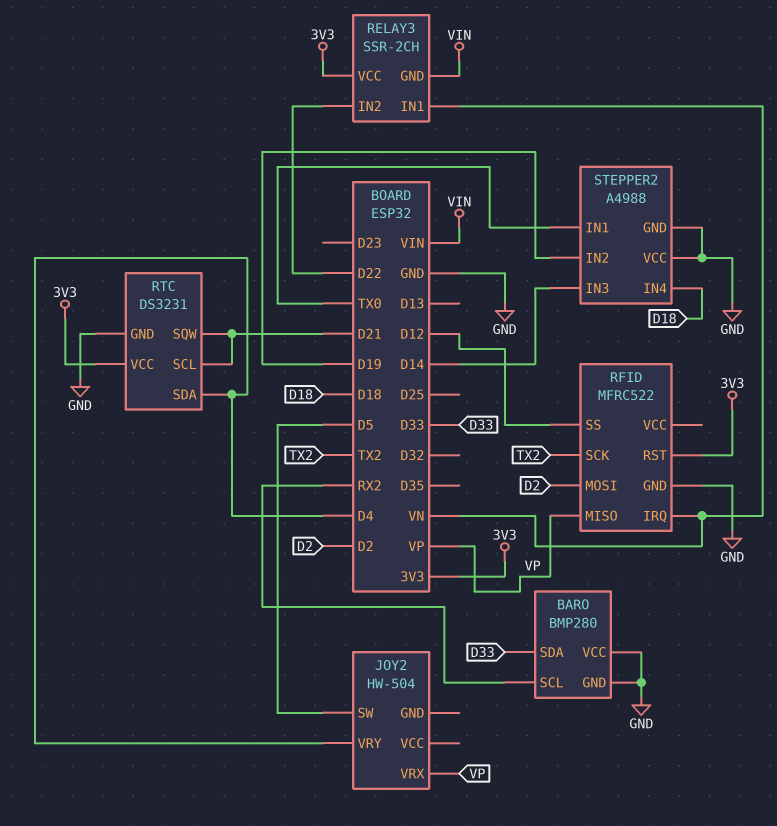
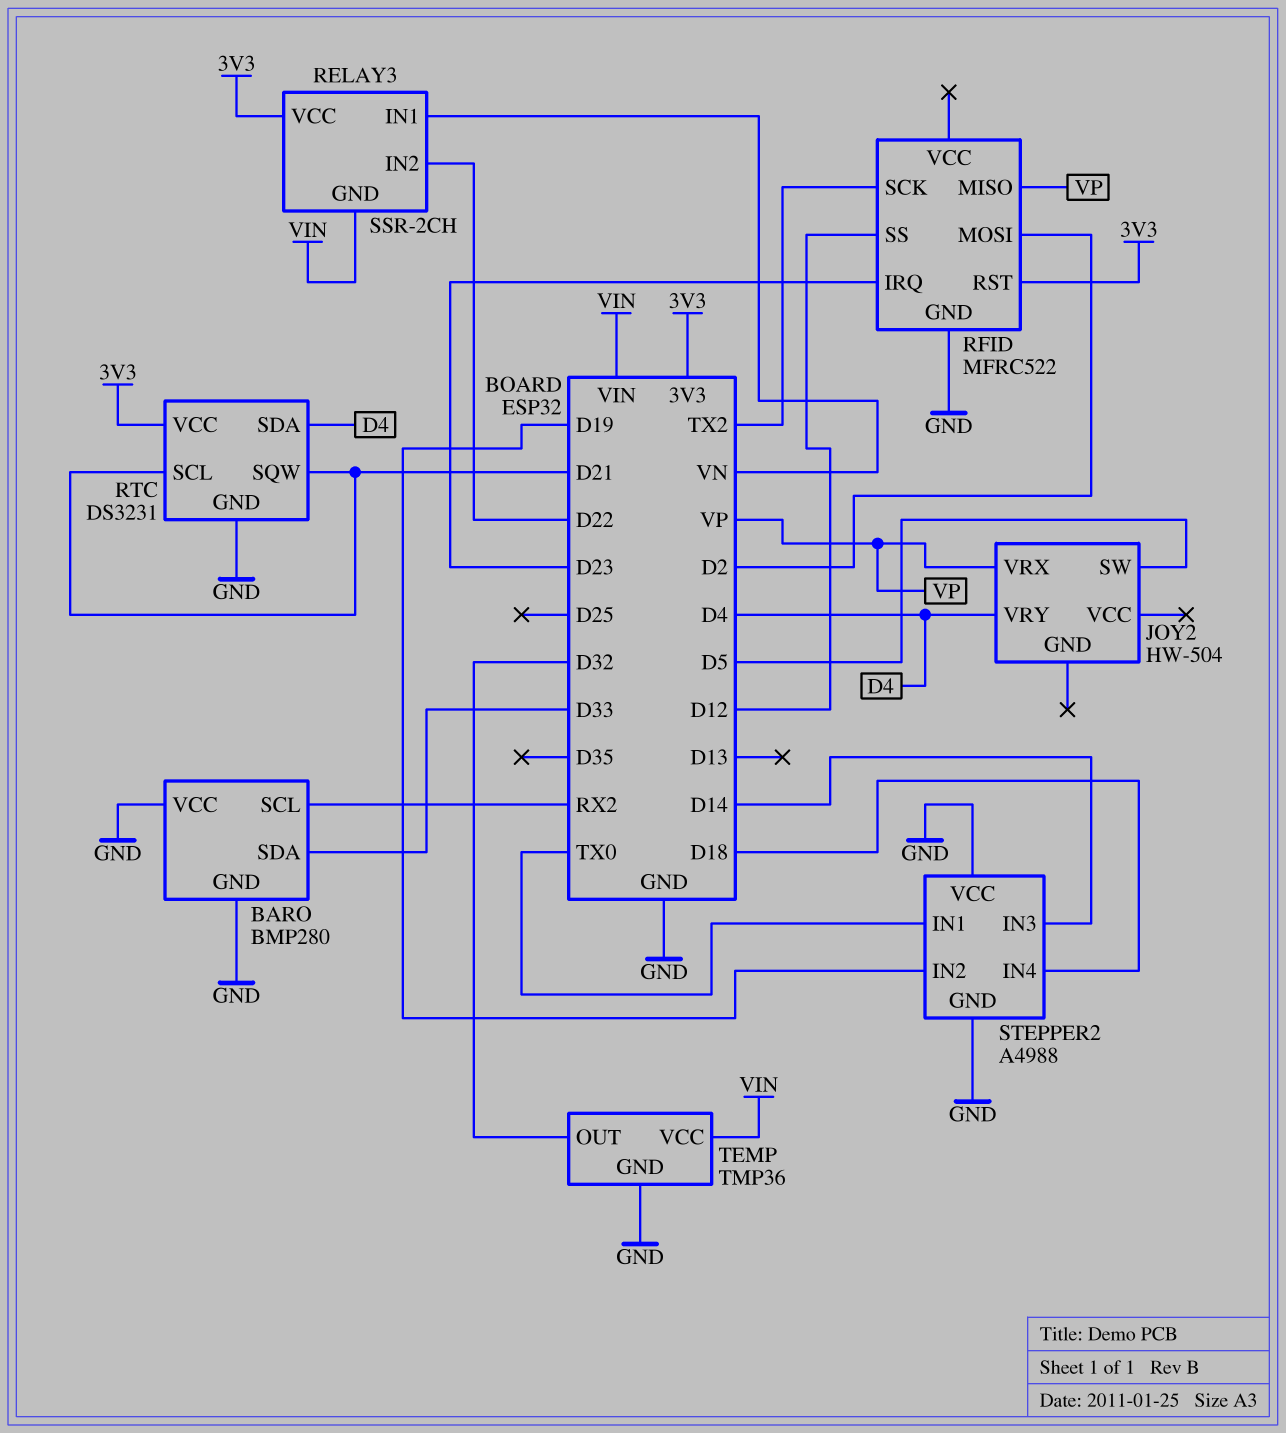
RFID pin IRQ: VN -> D23
TEMP: none -> TMP36
TEMP pin GND: none -> GND
TEMP pin OUT: none -> D32
TEMP pin VCC: none -> VIN

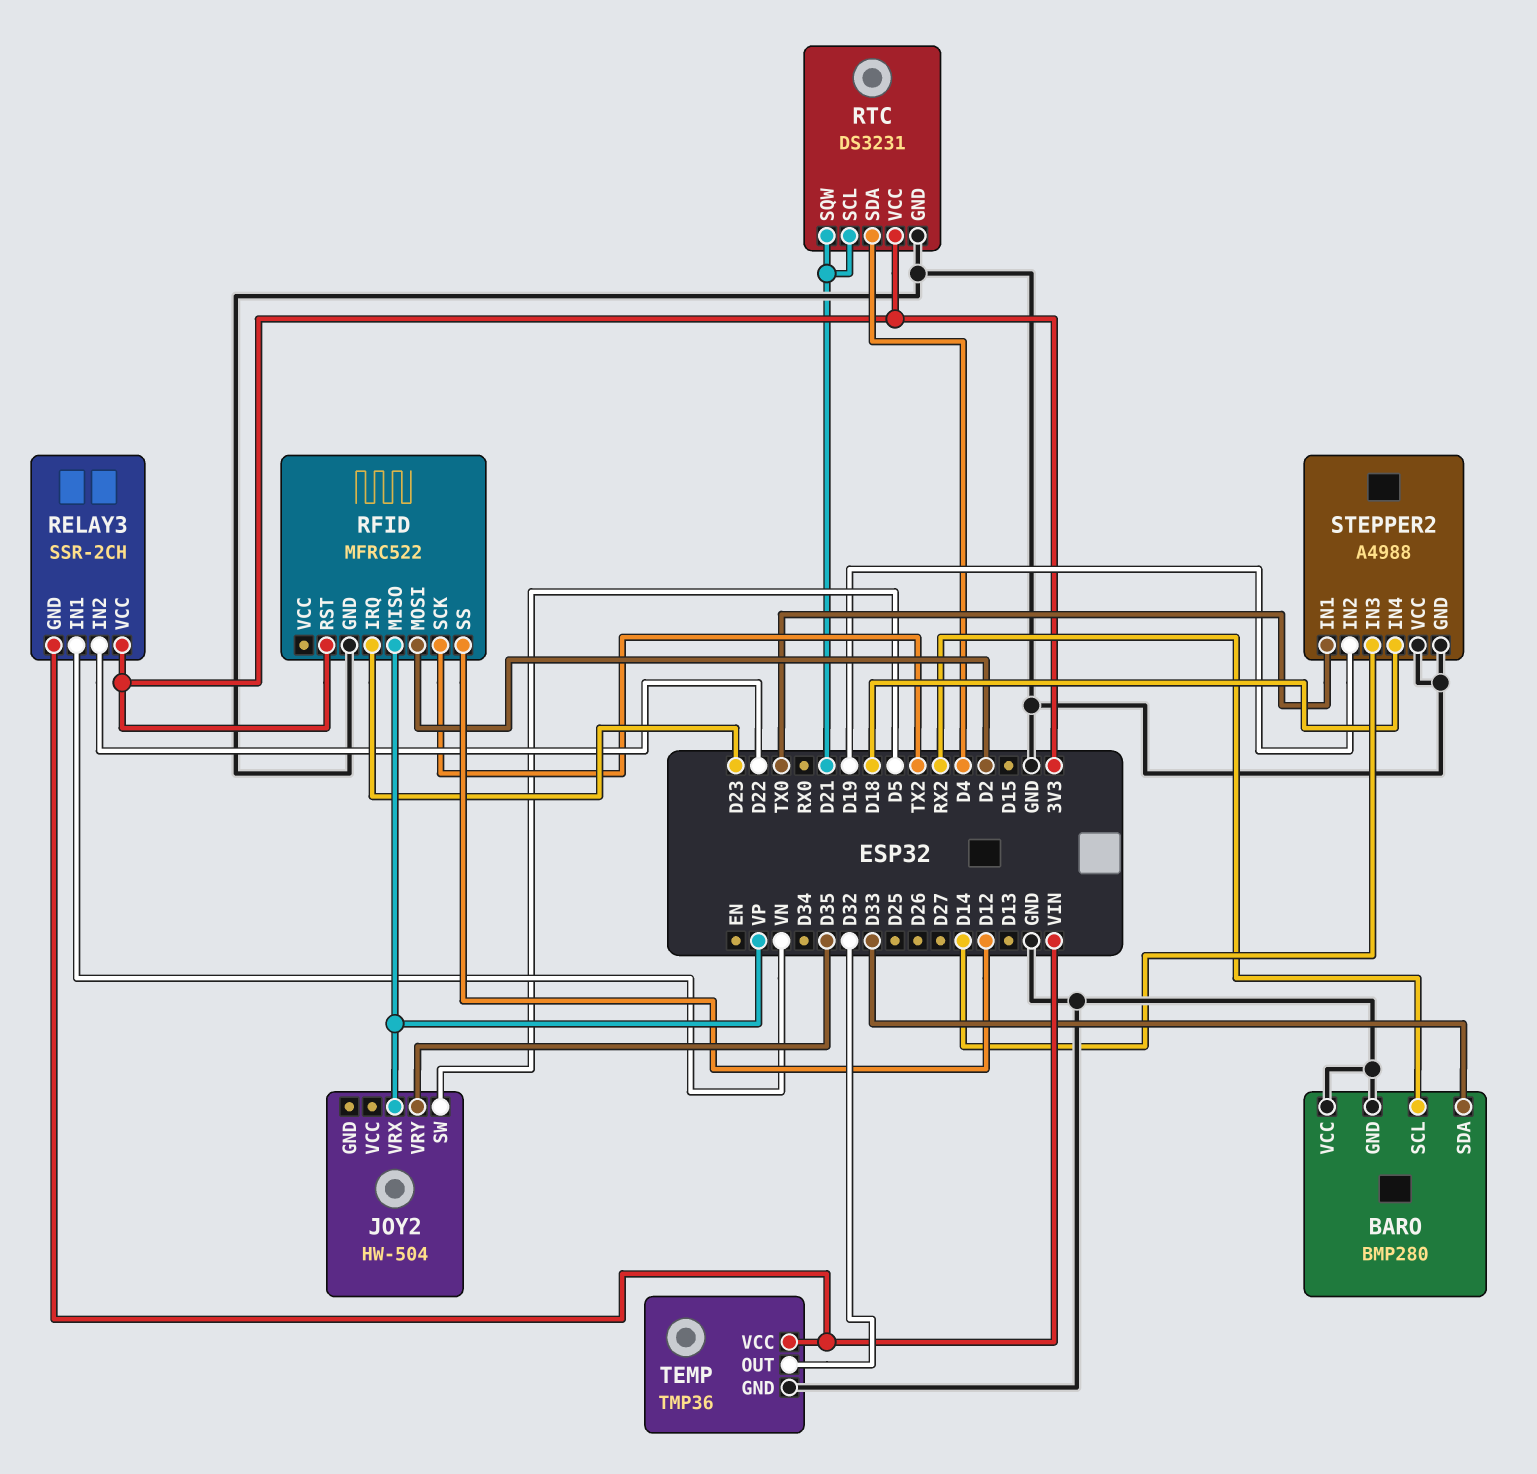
JOY2 pin VRY: D4 -> D35

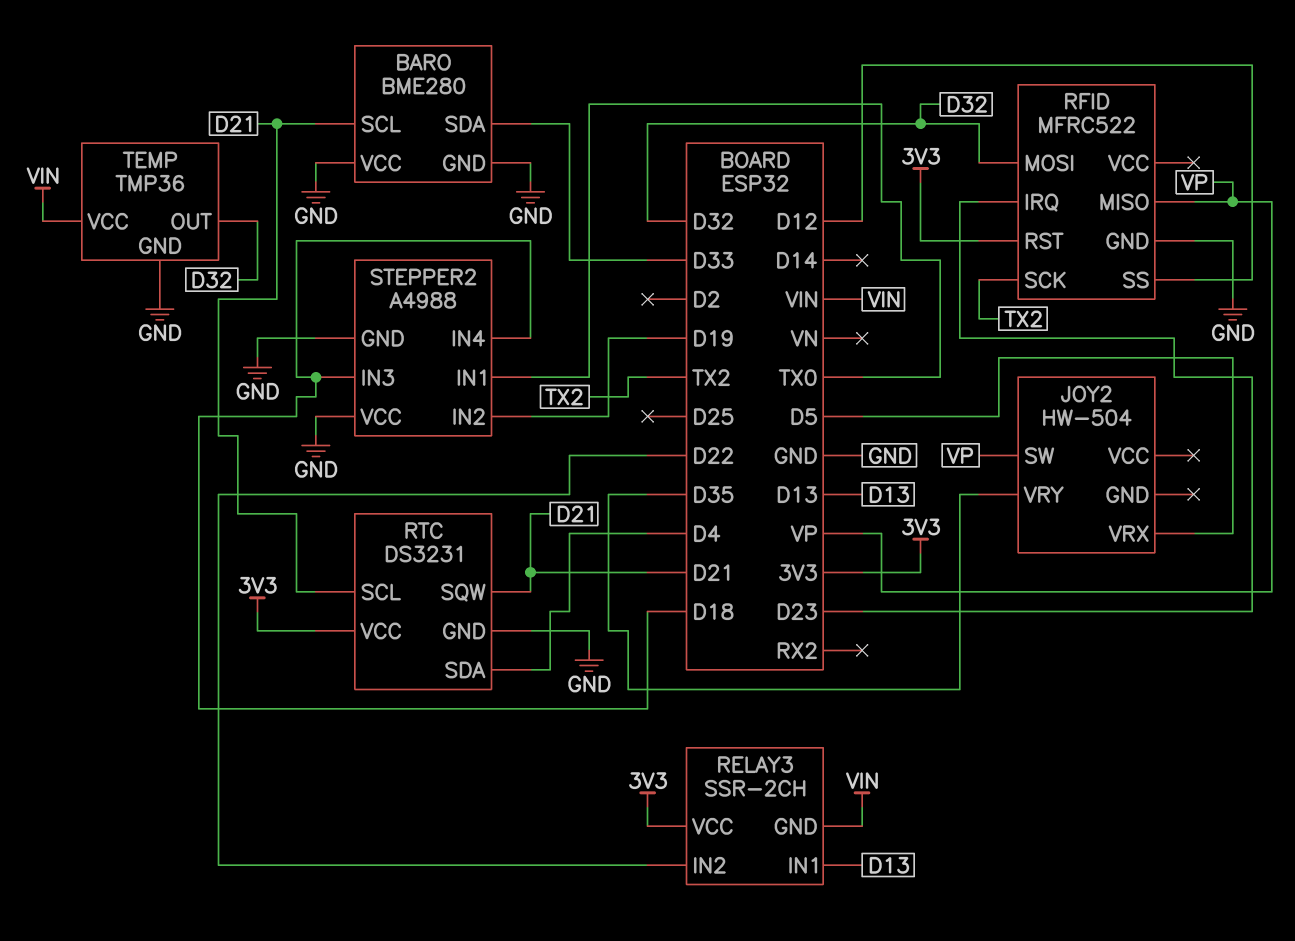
BARO: BMP280 -> BME280
BARO pin SCL: RX2 -> D21
JOY2 pin SW: D5 -> VP
JOY2 pin VRX: VP -> D5
RELAY3 pin IN1: VN -> D13
RFID pin MOSI: D2 -> D32
STEPPER2 pin IN3: D14 -> D18

